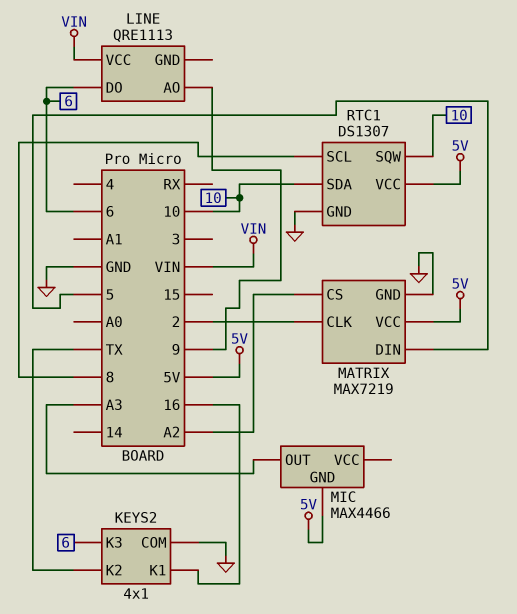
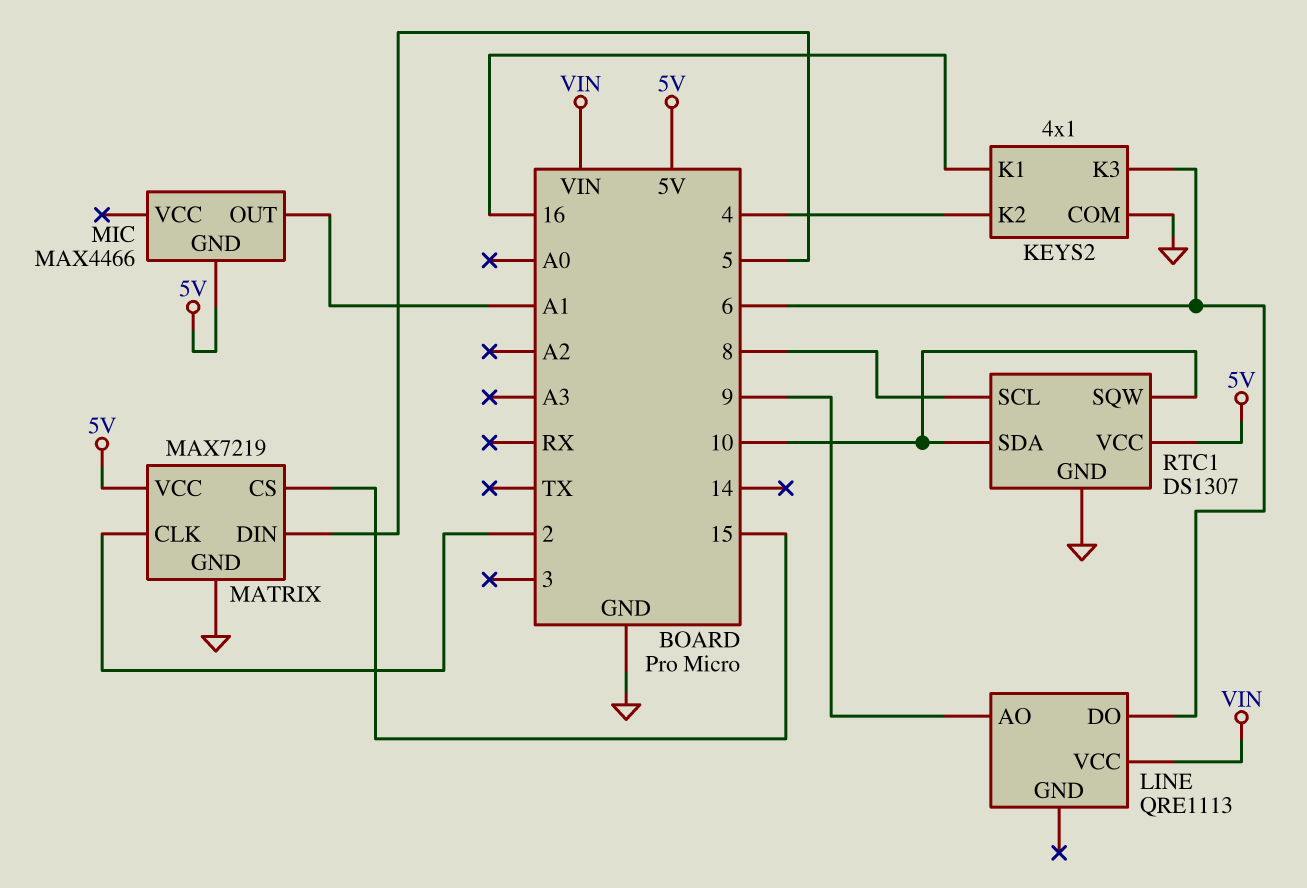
KEYS2 pin K2: TX -> 4
MATRIX pin CS: A2 -> 15
MIC pin OUT: A3 -> A1

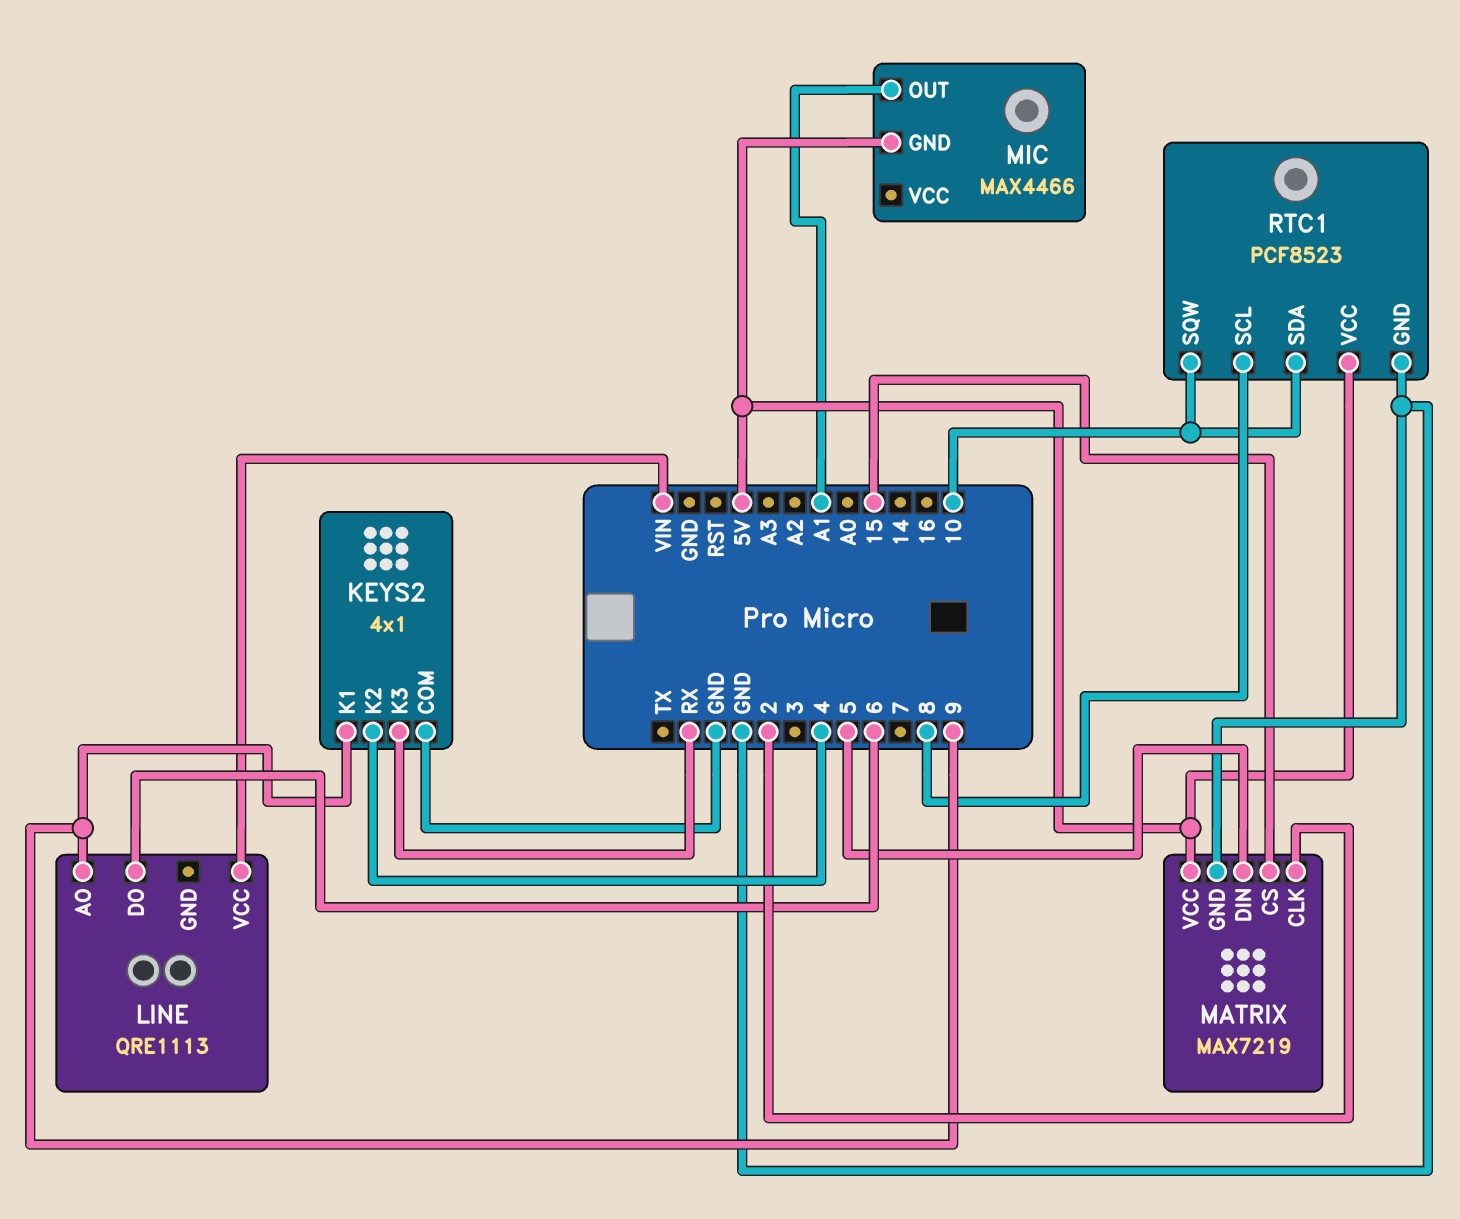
KEYS2 pin K1: 16 -> 9
KEYS2 pin K3: 6 -> RX
RTC1: DS1307 -> PCF8523

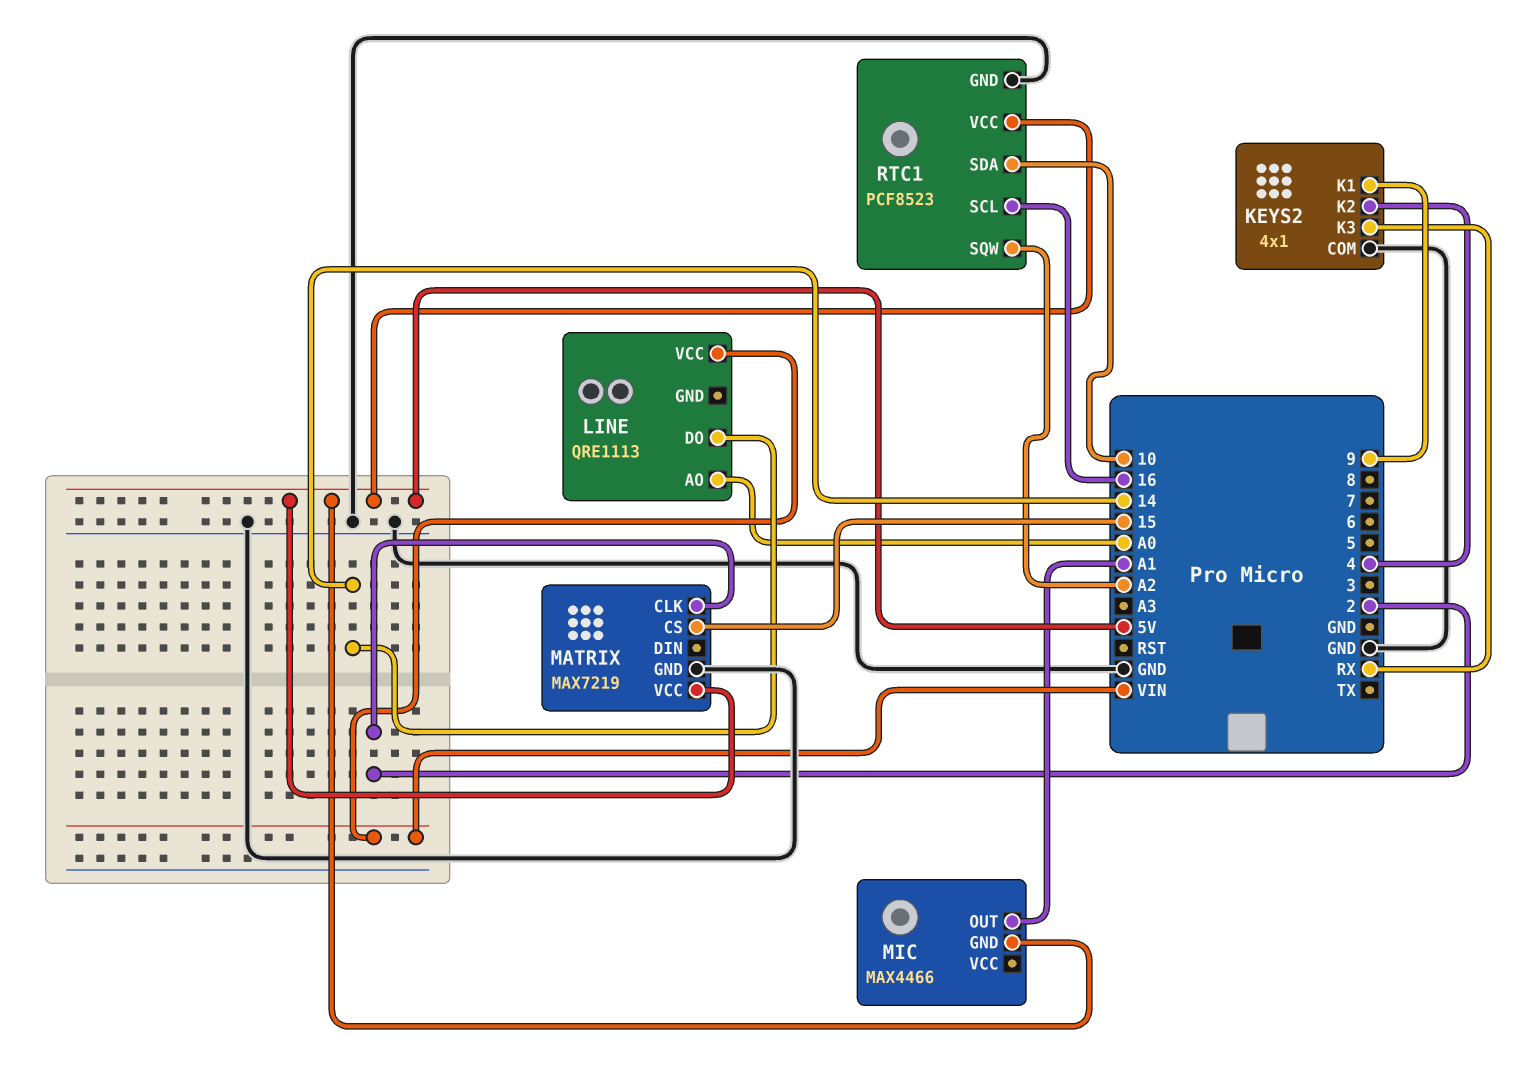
LINE pin AO: 9 -> A0
LINE pin DO: 6 -> 14
MATRIX pin DIN: 5 -> none
RTC1 pin SCL: 8 -> 16
RTC1 pin SQW: 10 -> A2

